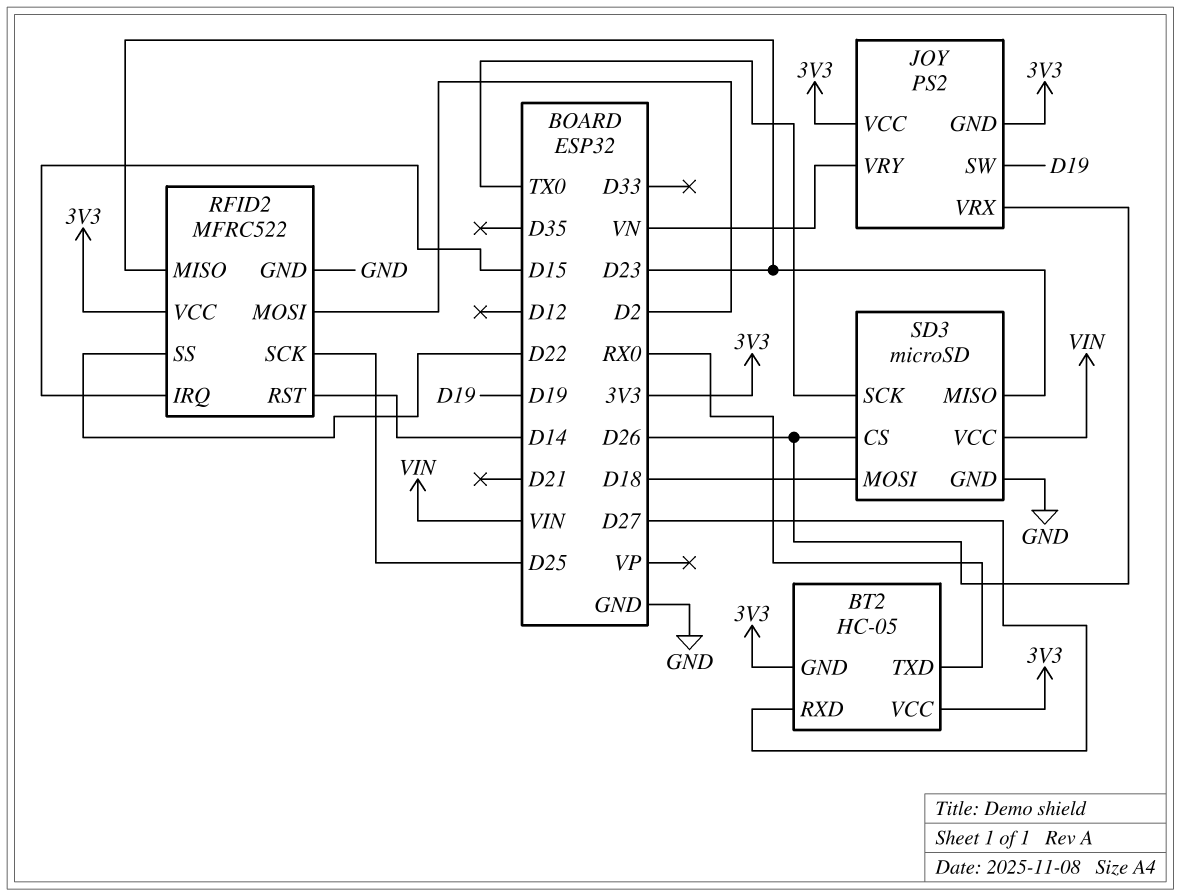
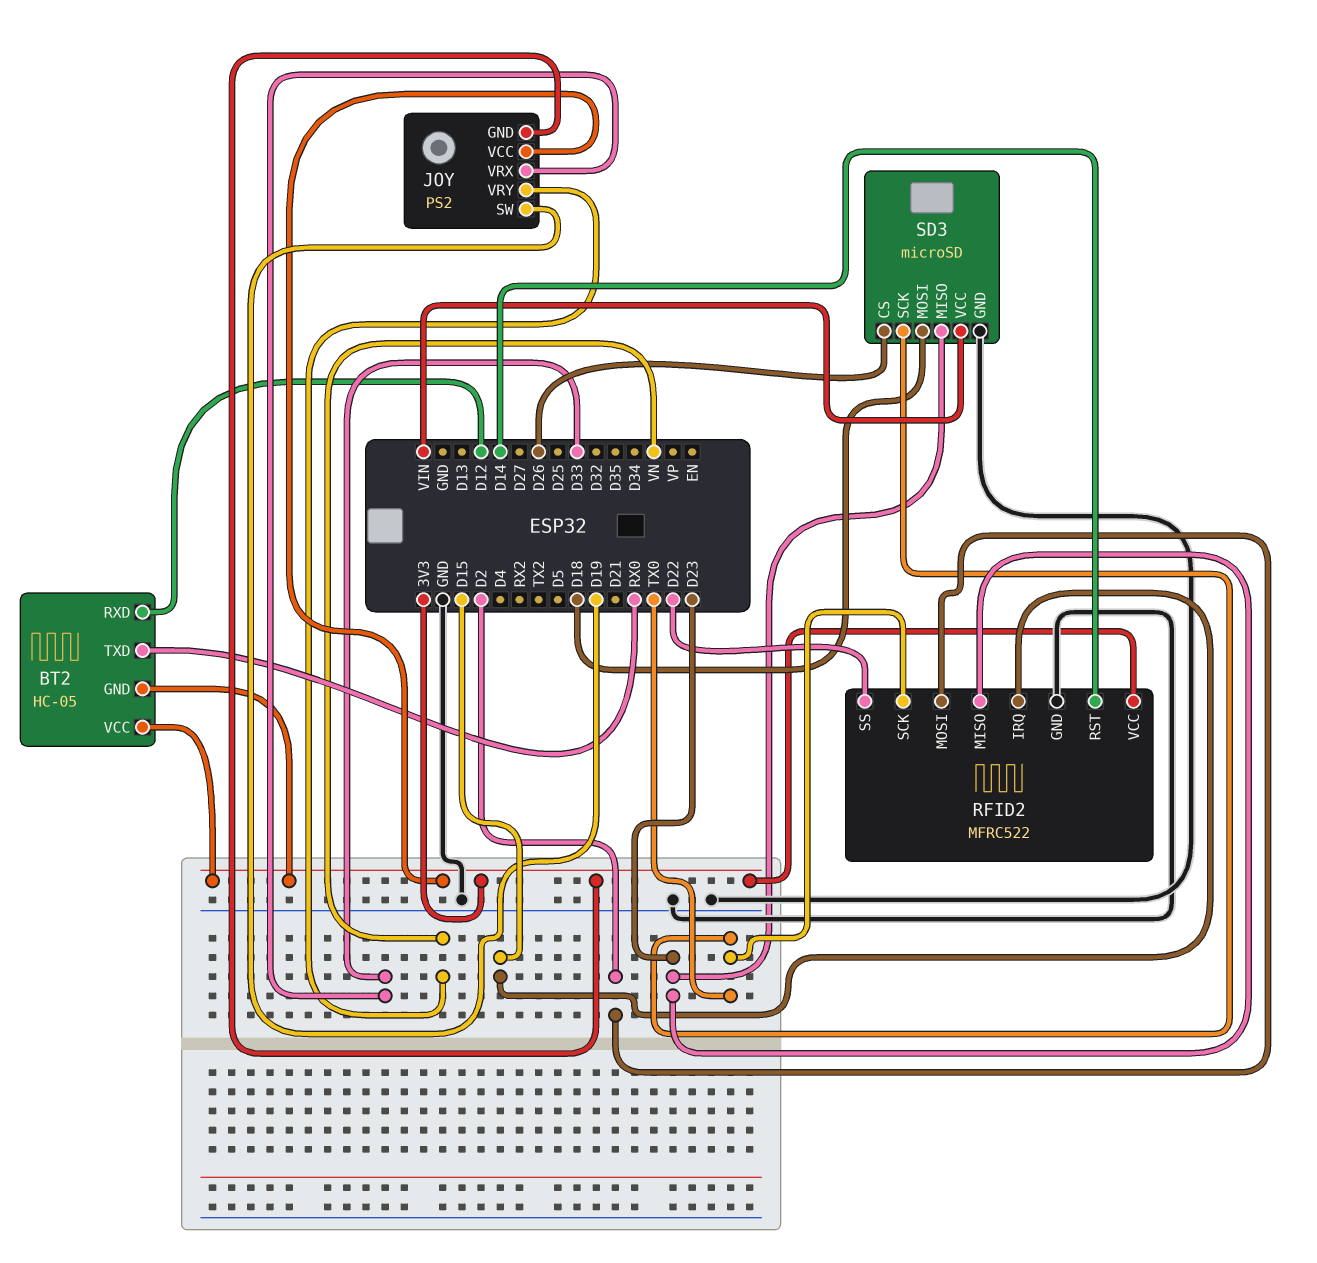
BT2 pin RXD: D27 -> D12
JOY pin VRX: D26 -> D33
RFID2 pin SCK: D25 -> TX0

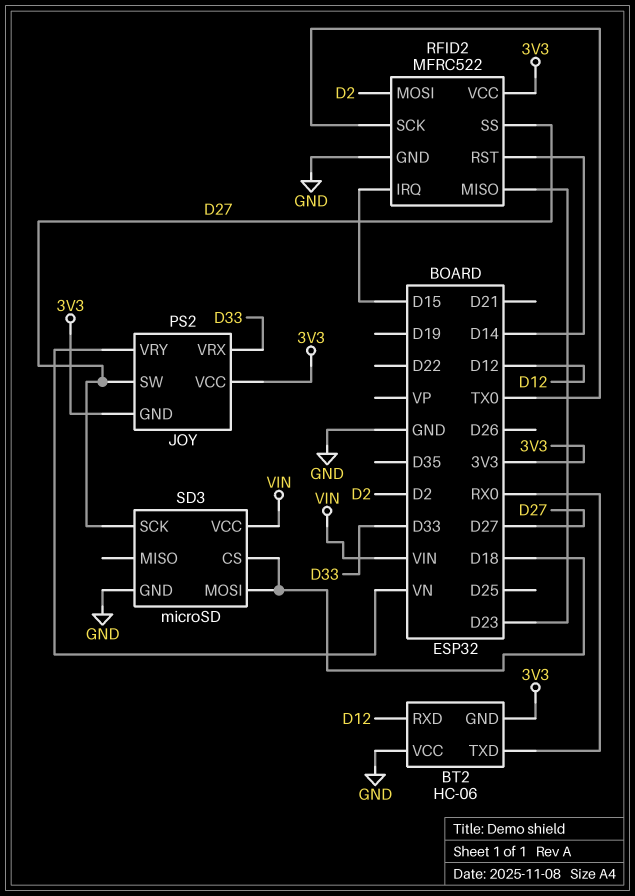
BT2: HC-05 -> HC-06
BT2 pin VCC: 3V3 -> GND
JOY pin SW: D19 -> D27
RFID2 pin SS: D22 -> D27
SD3 pin CS: D26 -> D18
SD3 pin MISO: D23 -> none
SD3 pin SCK: TX0 -> D27

